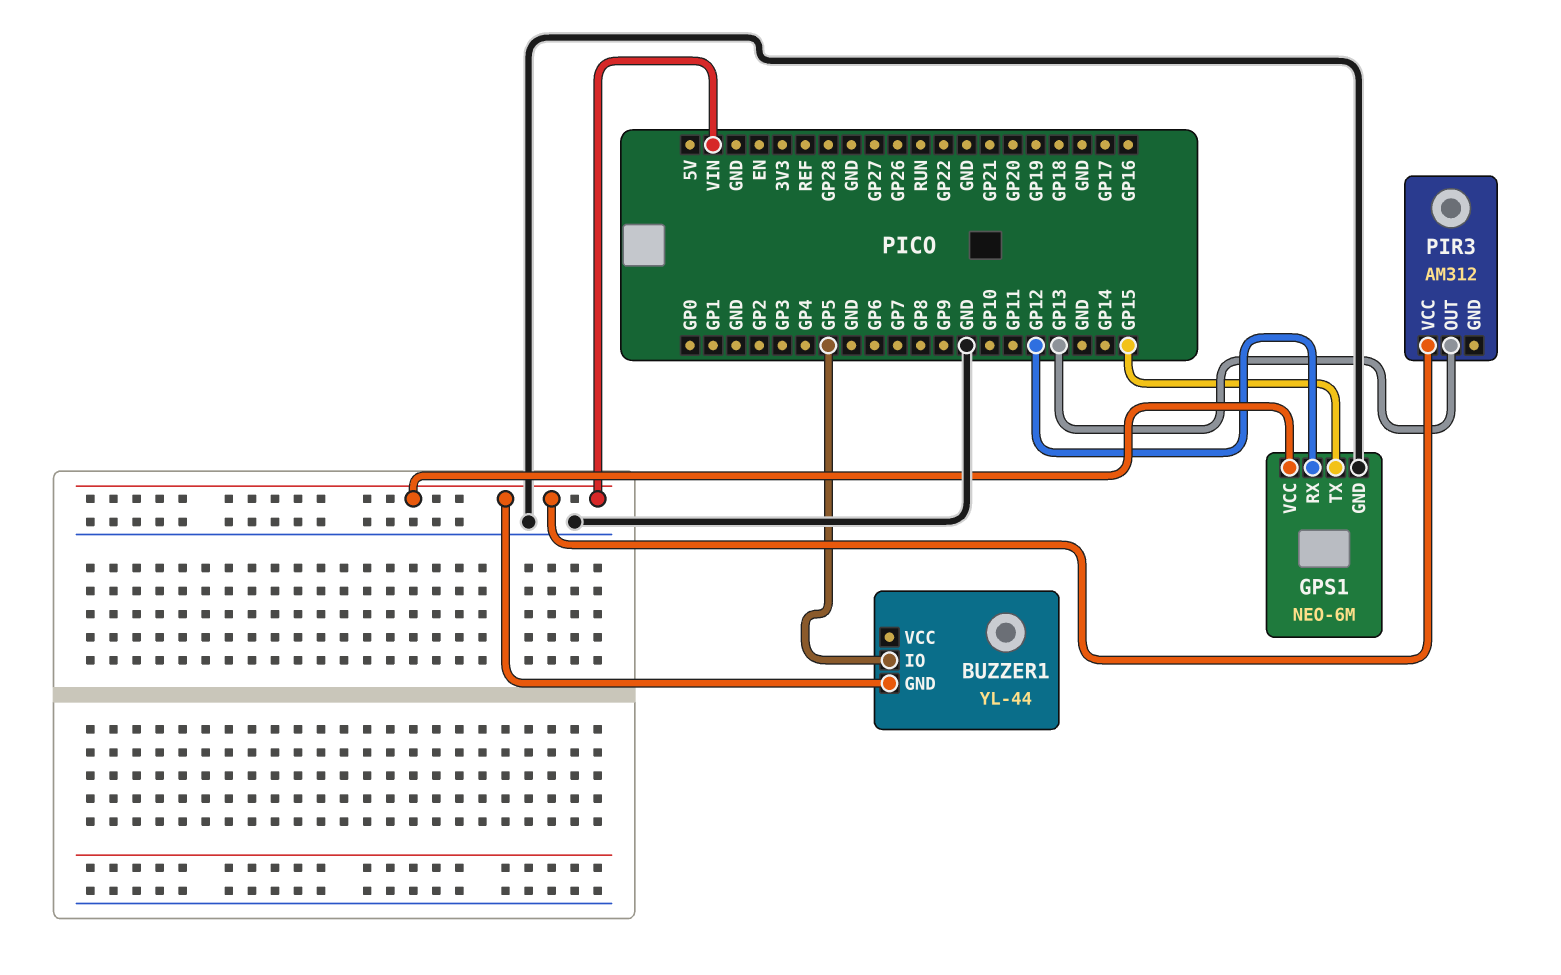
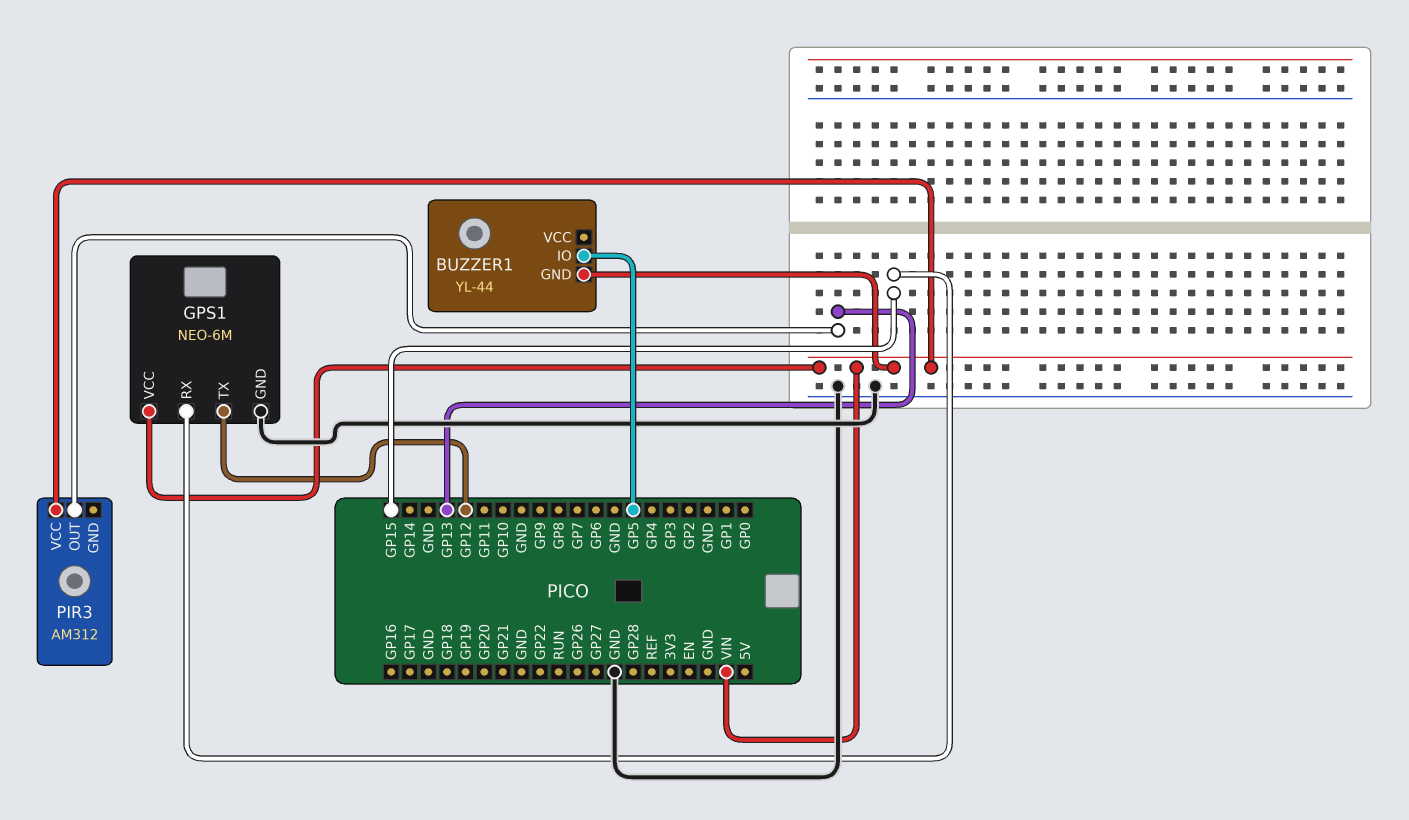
GPS1 pin RX: GP12 -> GP15
GPS1 pin TX: GP15 -> GP12

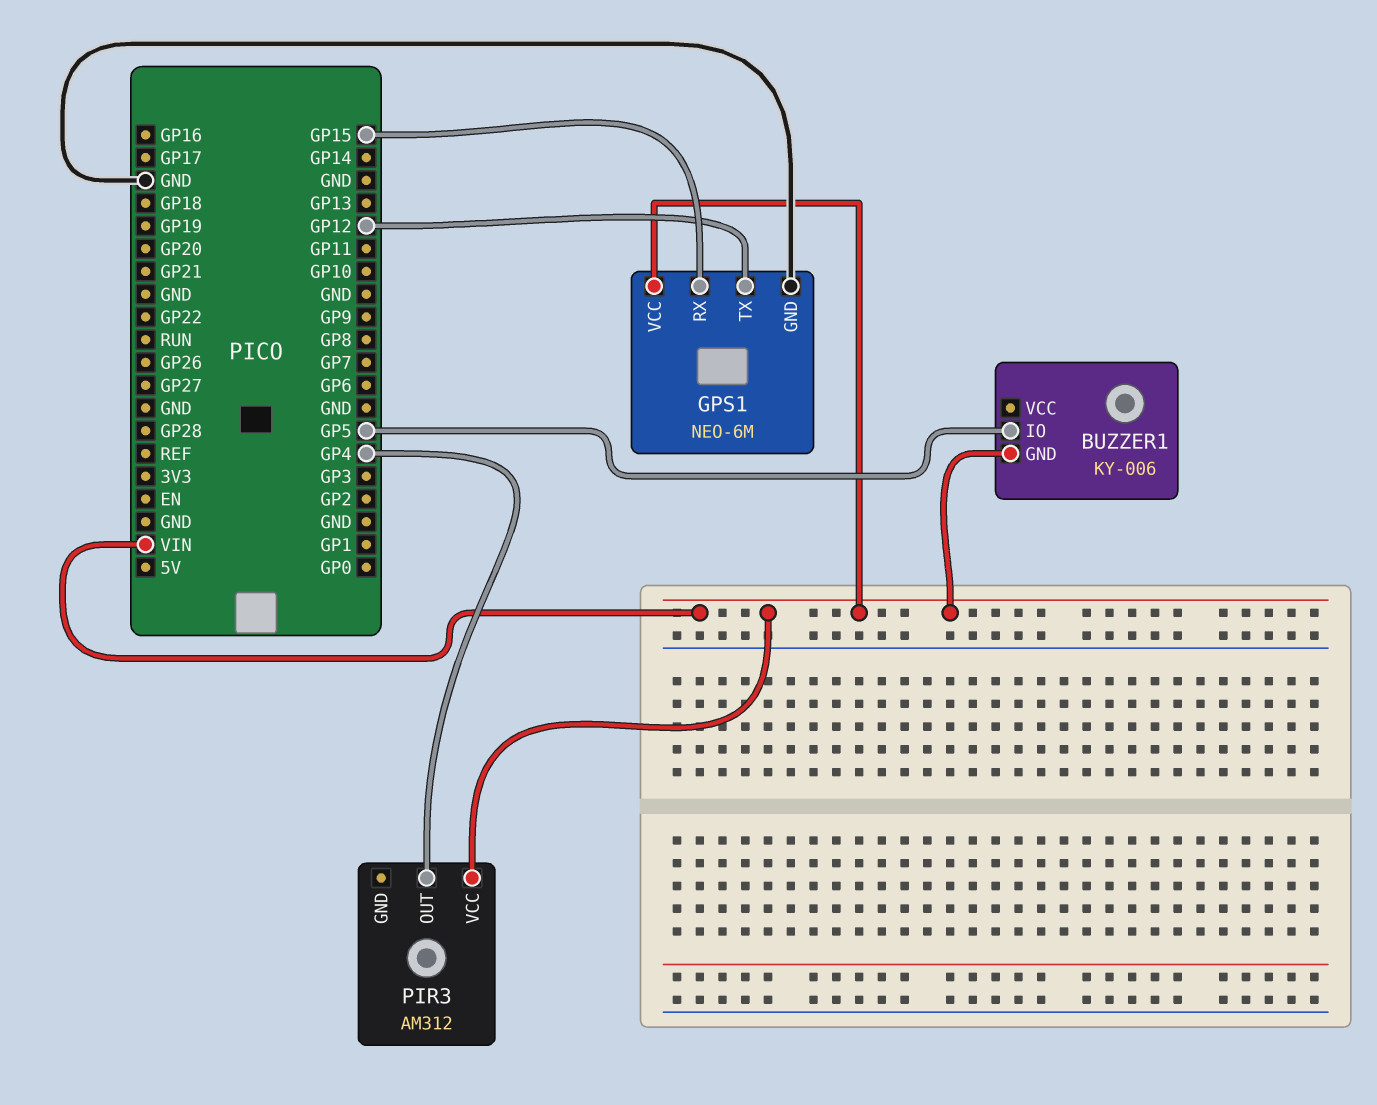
BUZZER1: YL-44 -> KY-006
PIR3 pin OUT: GP13 -> GP4

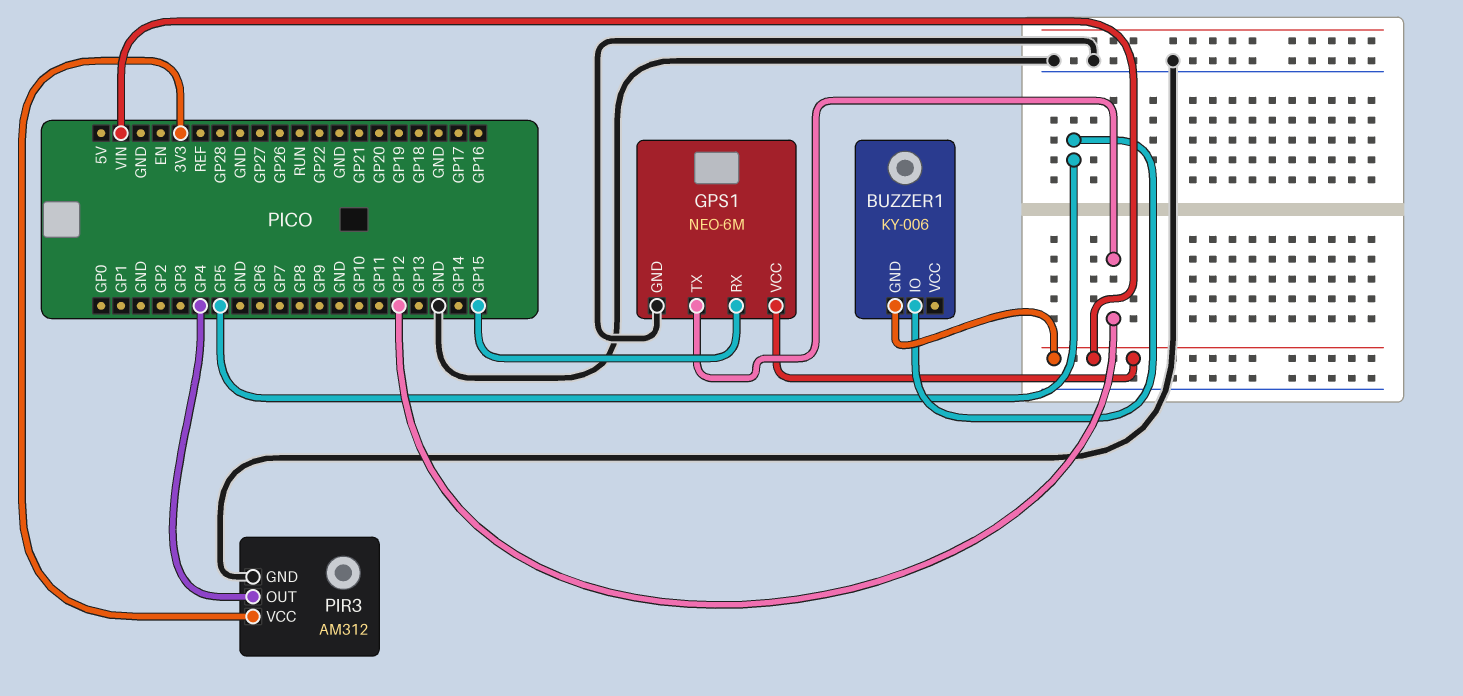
PIR3 pin GND: none -> GND
PIR3 pin VCC: VIN -> 3V3

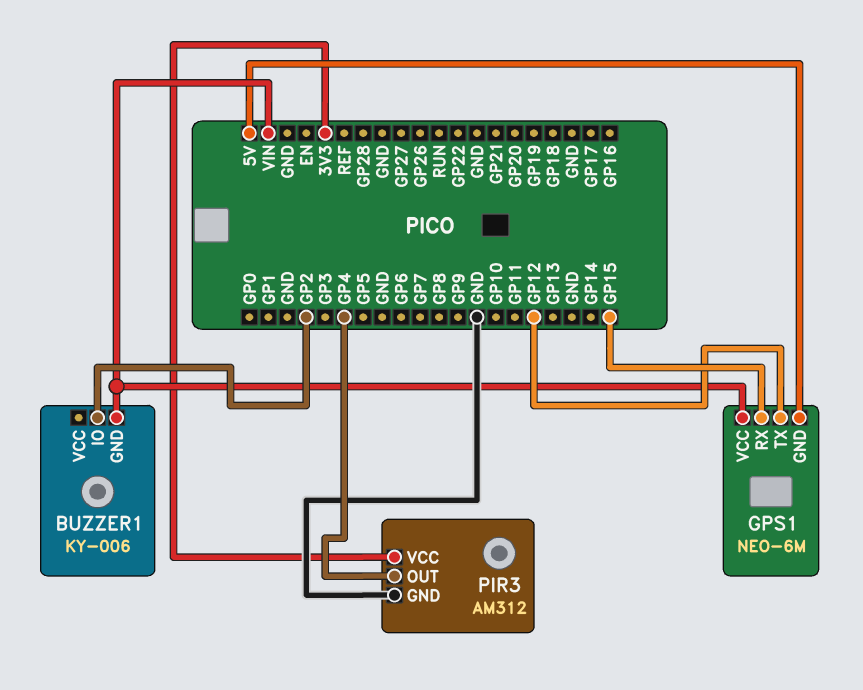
BUZZER1 pin IO: GP5 -> GP2
GPS1 pin GND: GND -> 5V

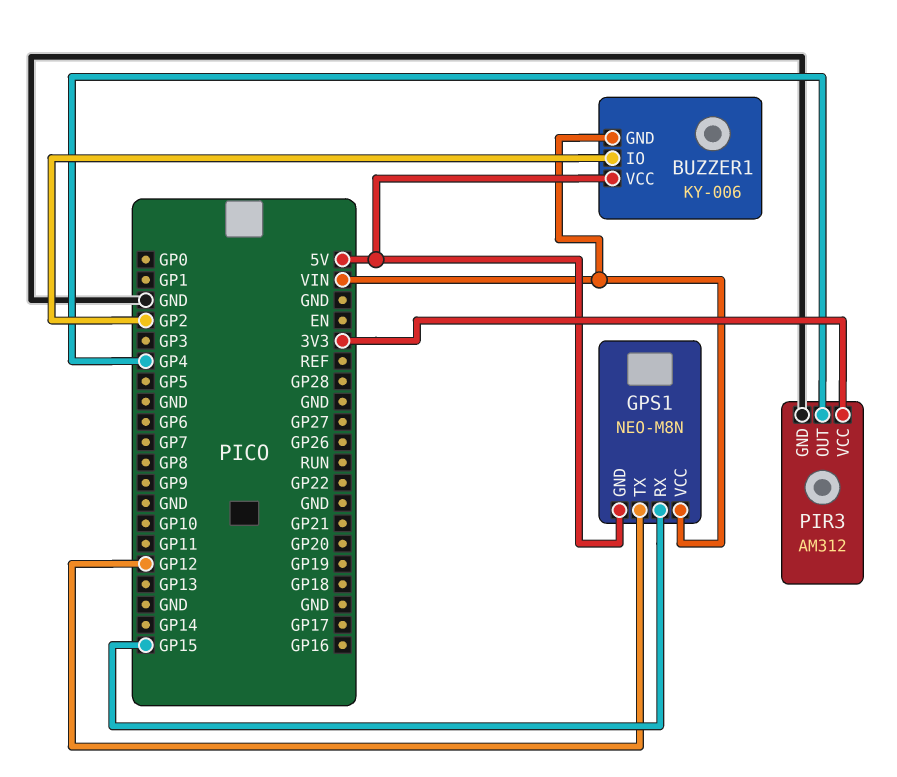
BUZZER1 pin VCC: none -> 5V
GPS1: NEO-6M -> NEO-M8N

